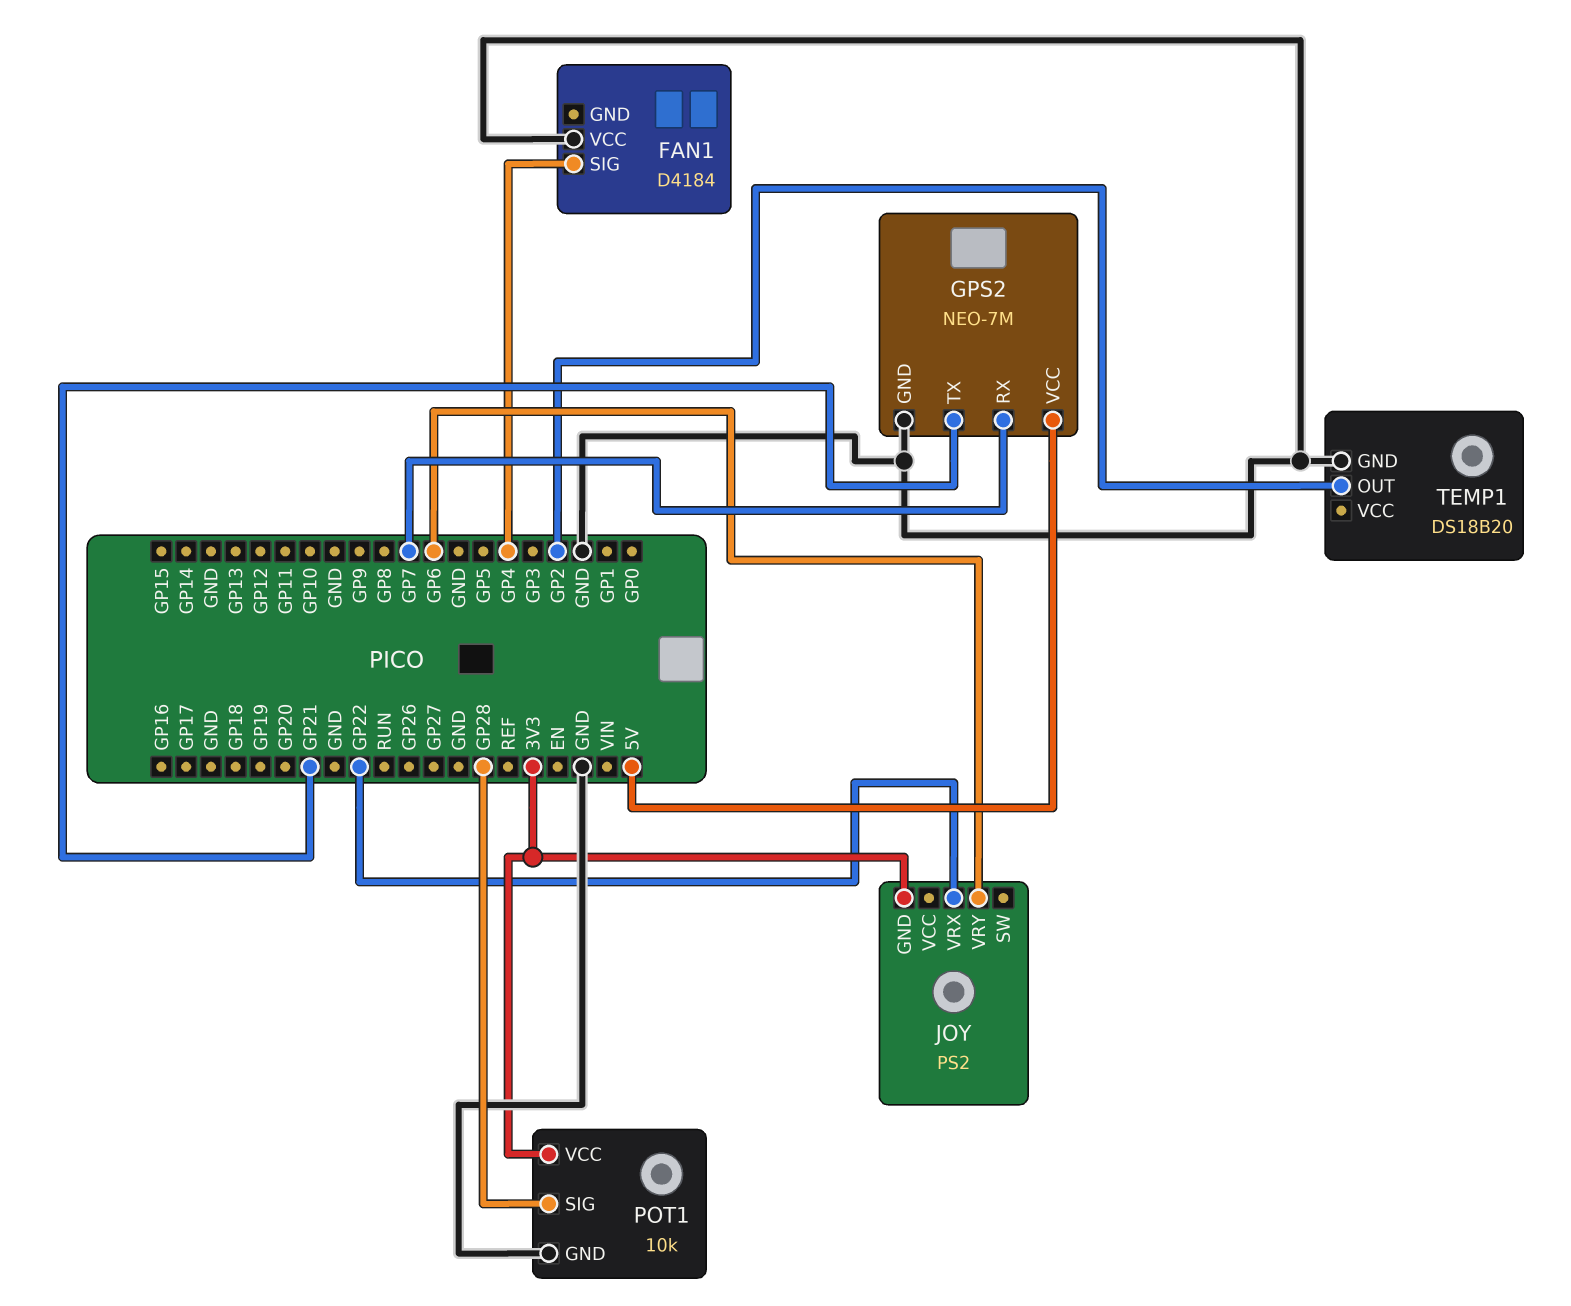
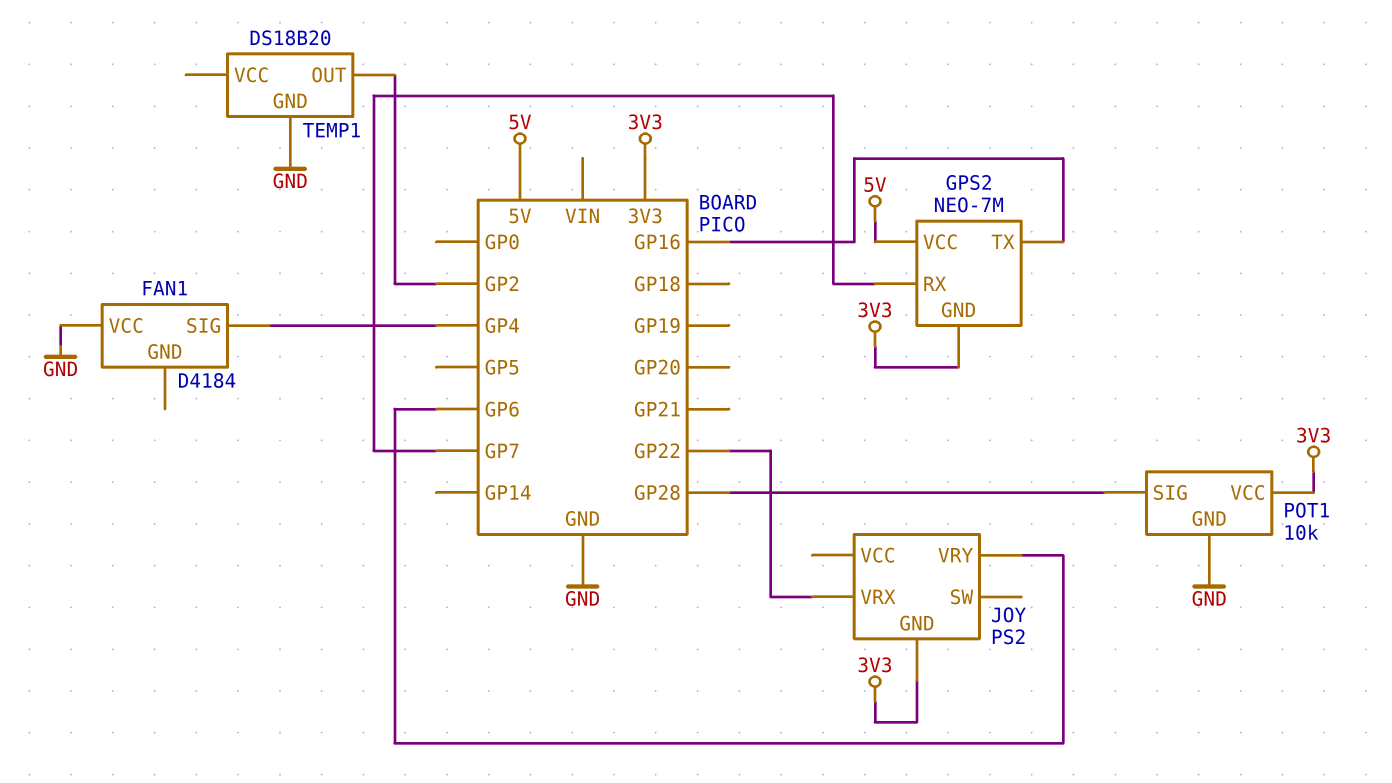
GPS2 pin GND: GND -> 3V3
GPS2 pin TX: GP21 -> GP16

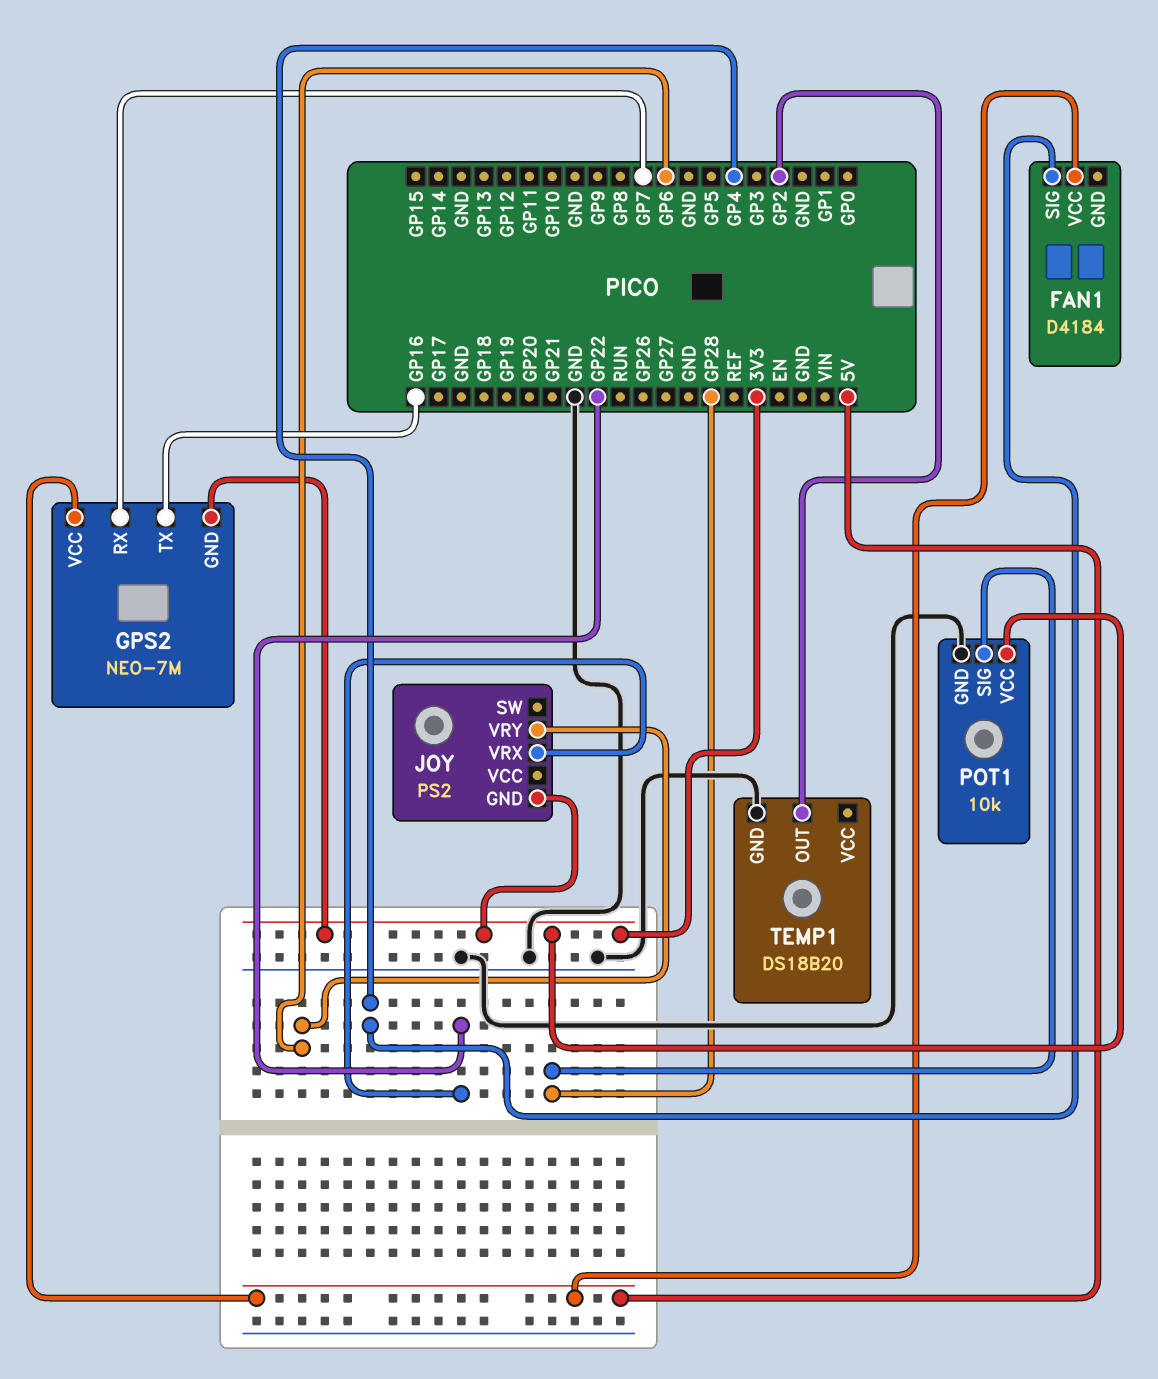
FAN1 pin VCC: GND -> 5V

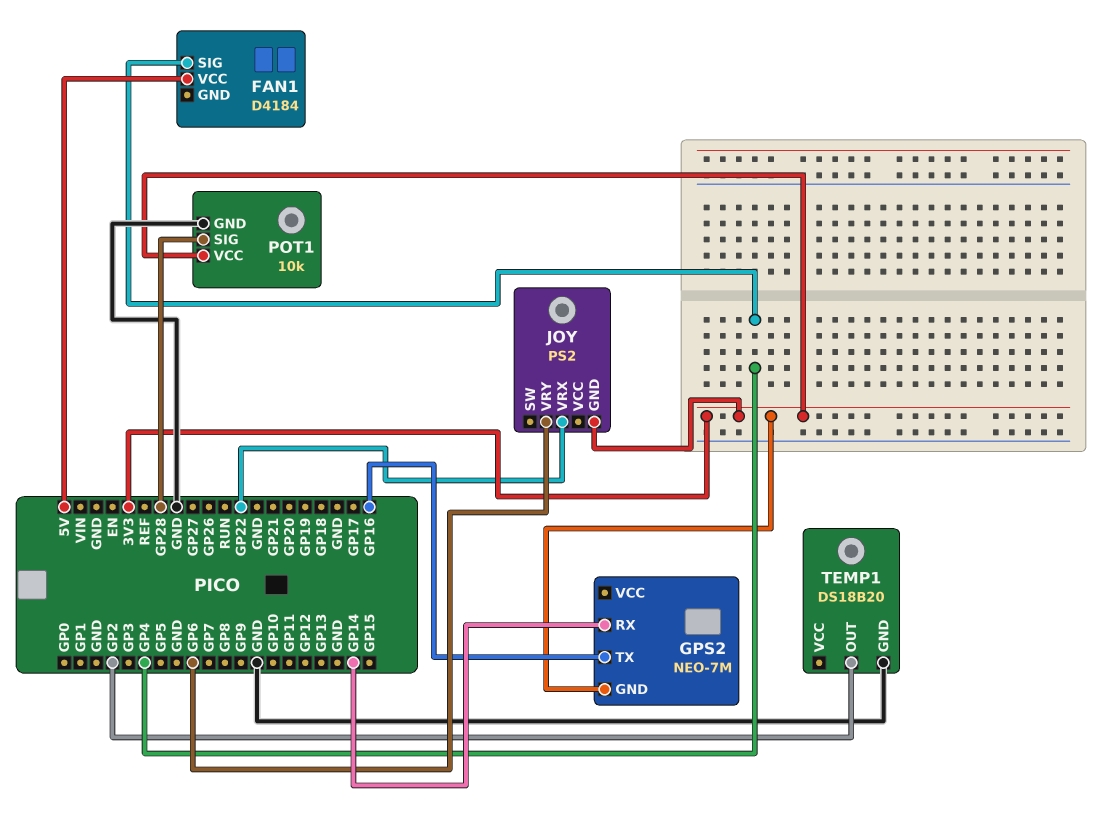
GPS2 pin RX: GP7 -> GP14
GPS2 pin VCC: 5V -> none

